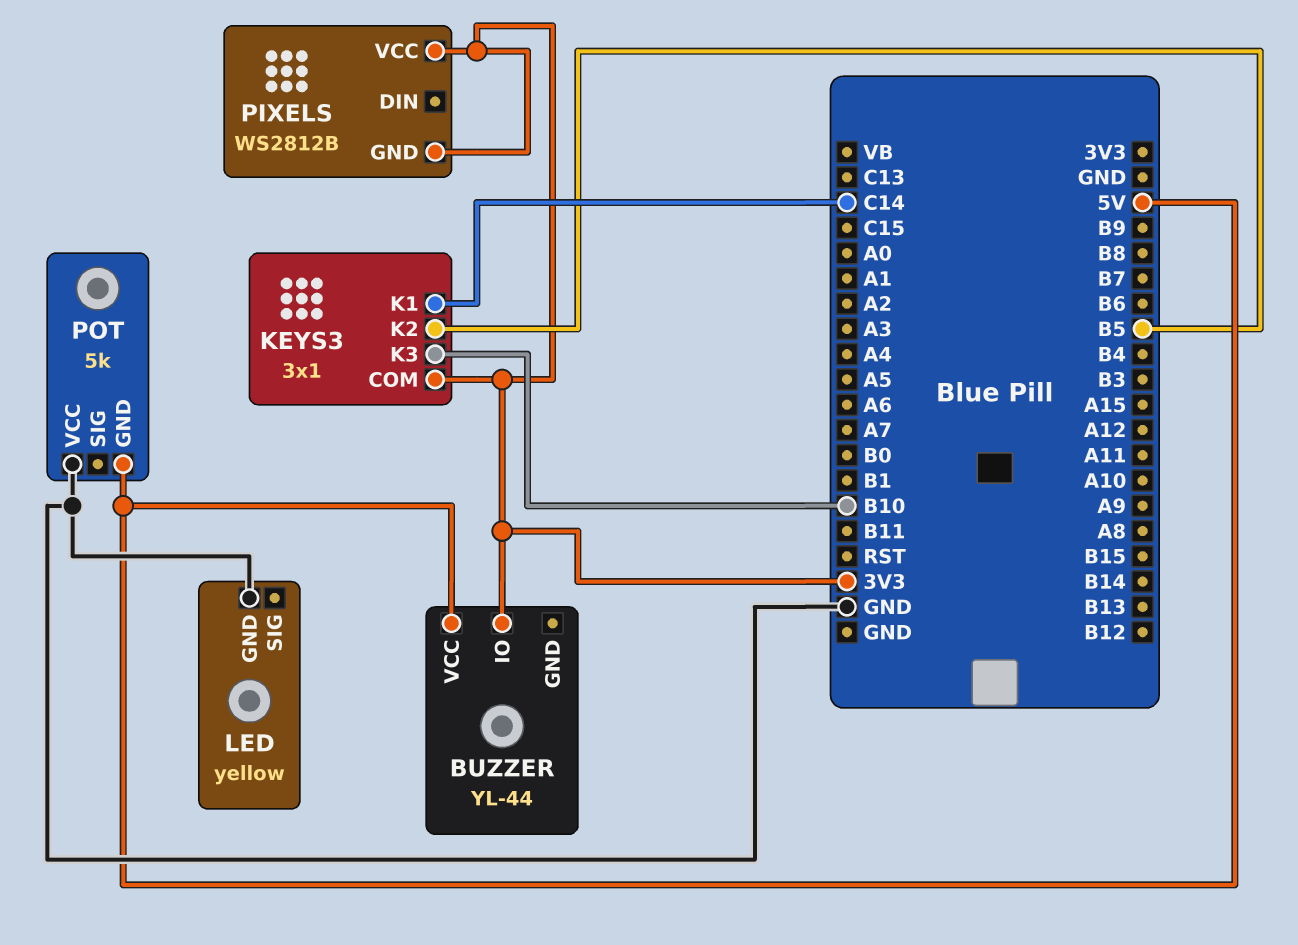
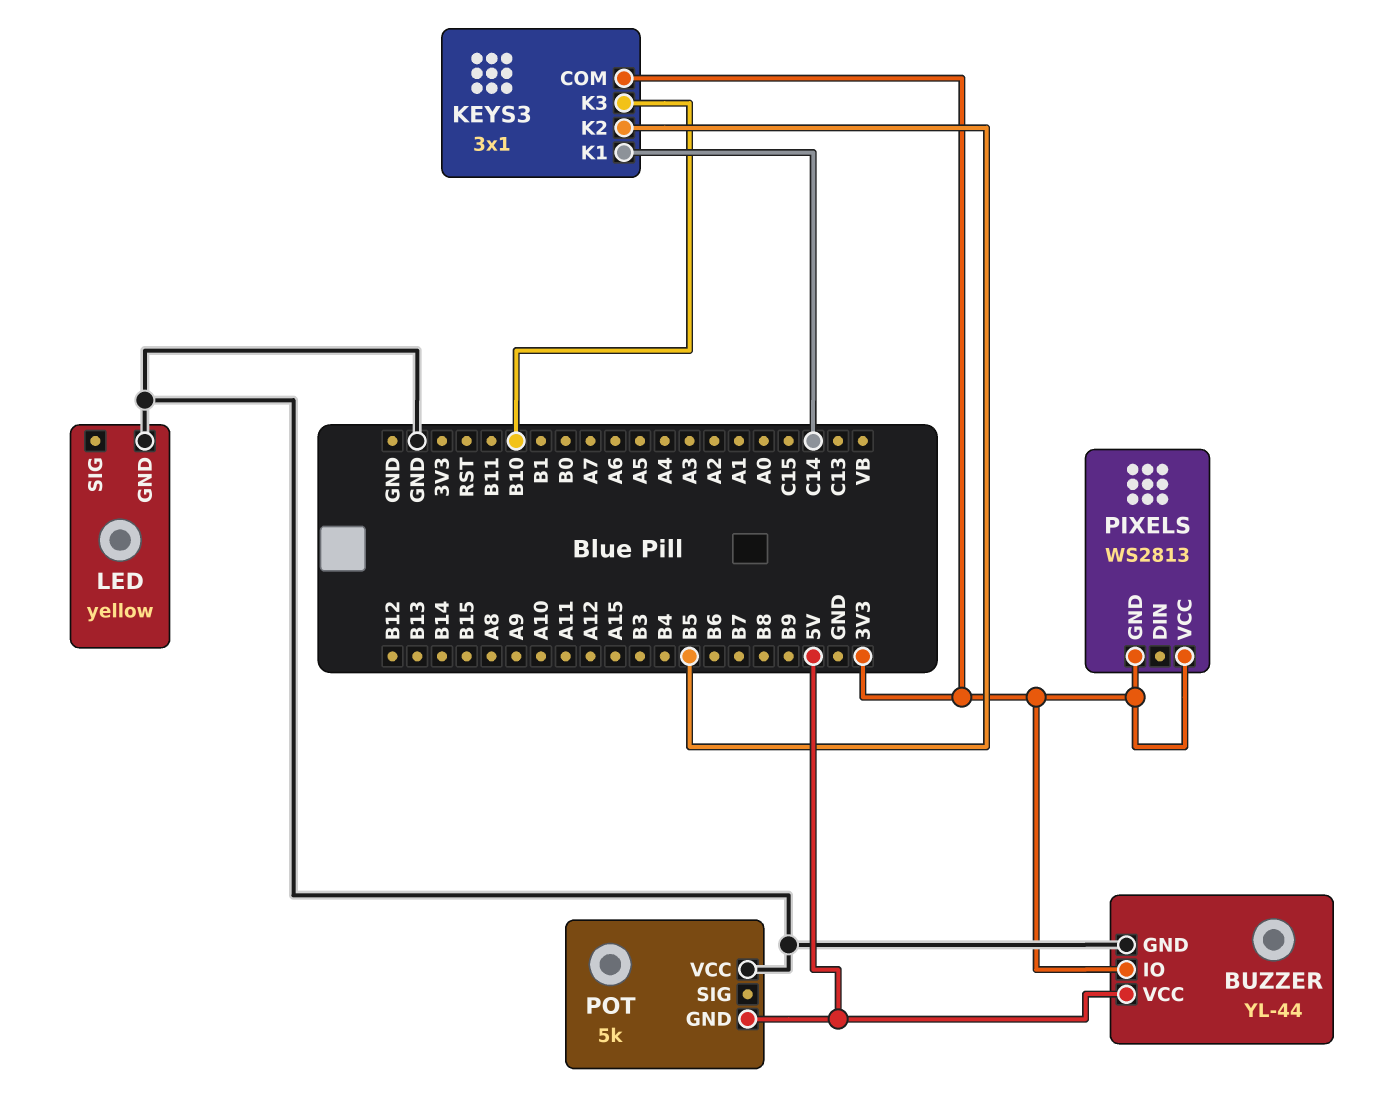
BUZZER pin GND: none -> GND
PIXELS: WS2812B -> WS2813

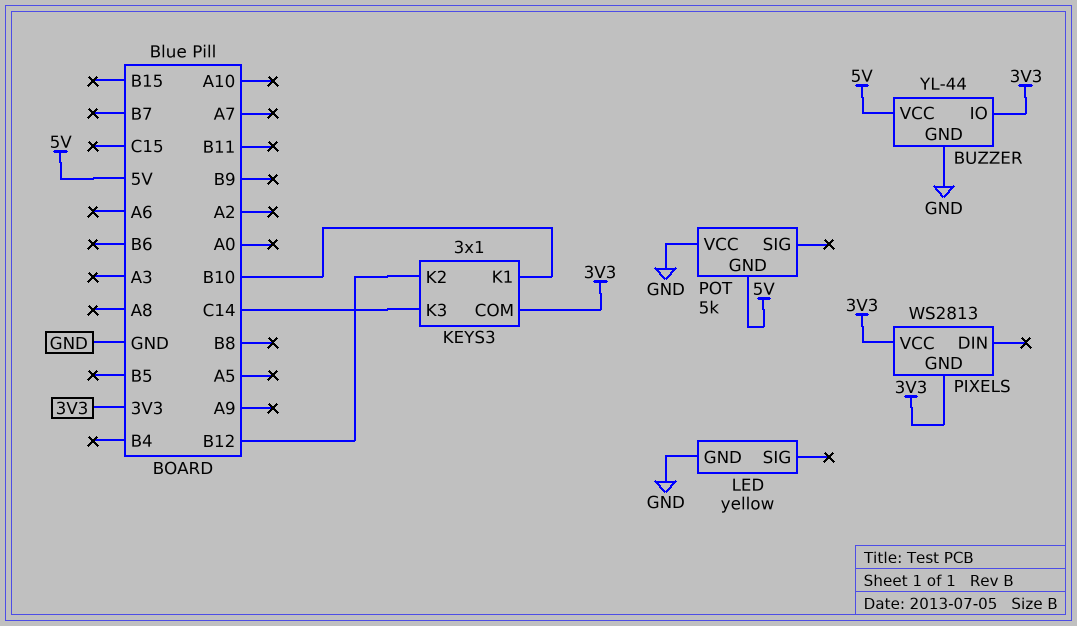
KEYS3 pin K1: C14 -> B10
KEYS3 pin K2: B5 -> B12
KEYS3 pin K3: B10 -> C14

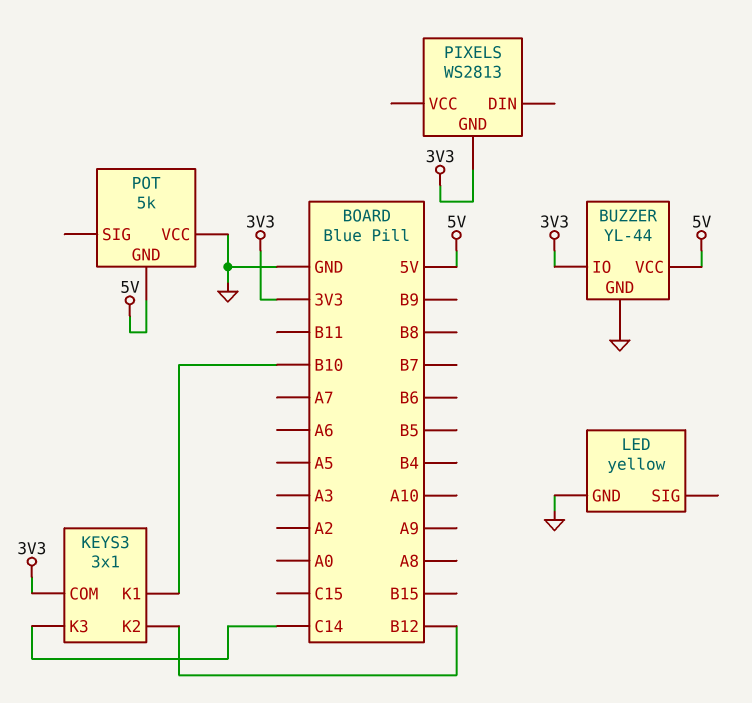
PIXELS pin VCC: 3V3 -> none

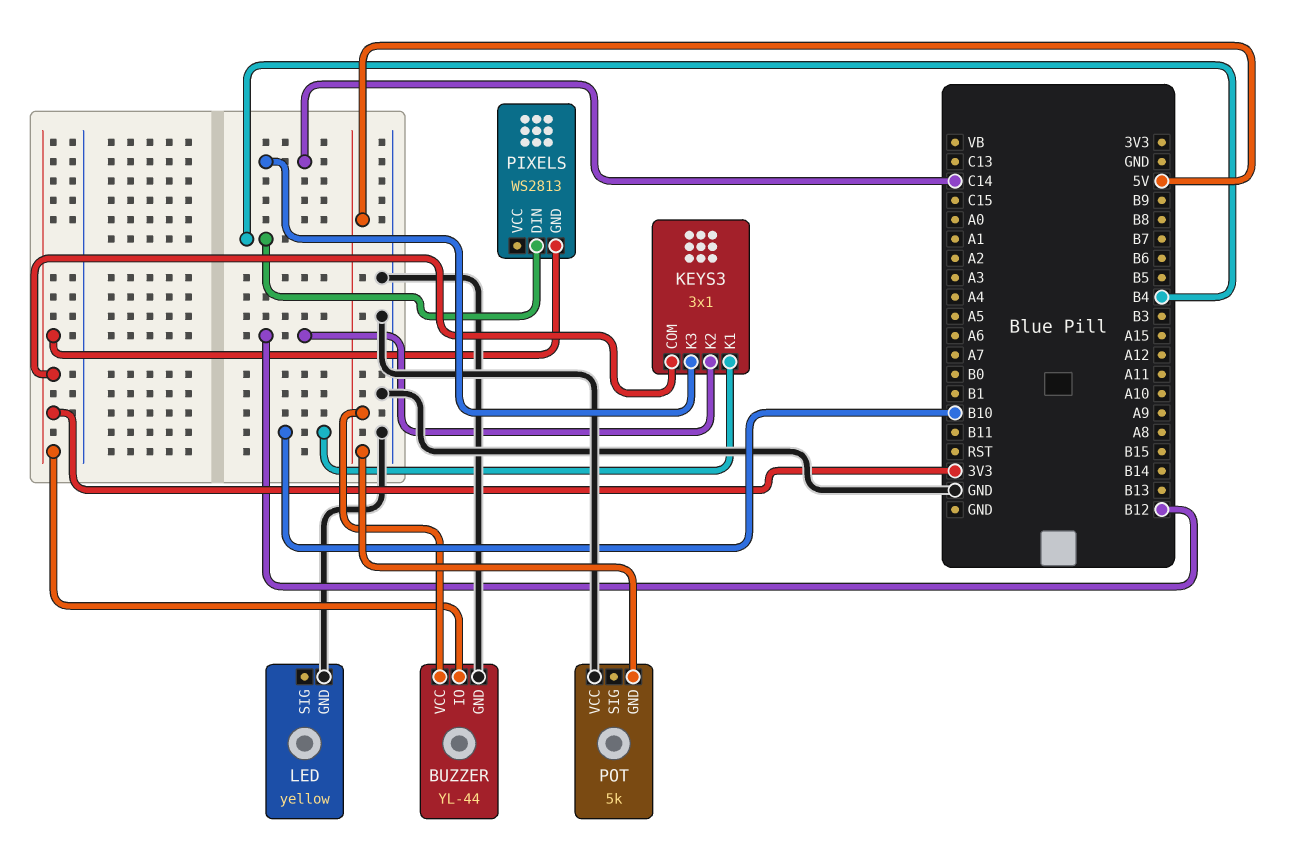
PIXELS pin DIN: none -> B4

